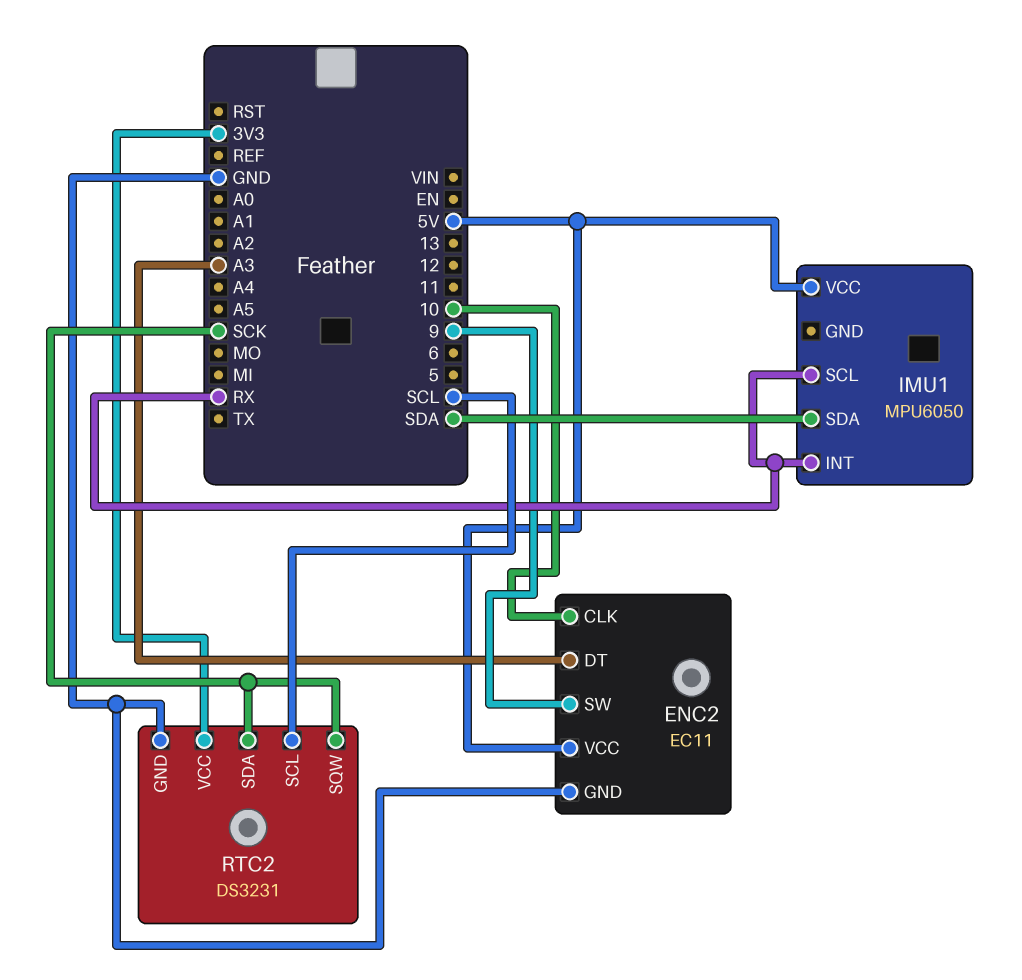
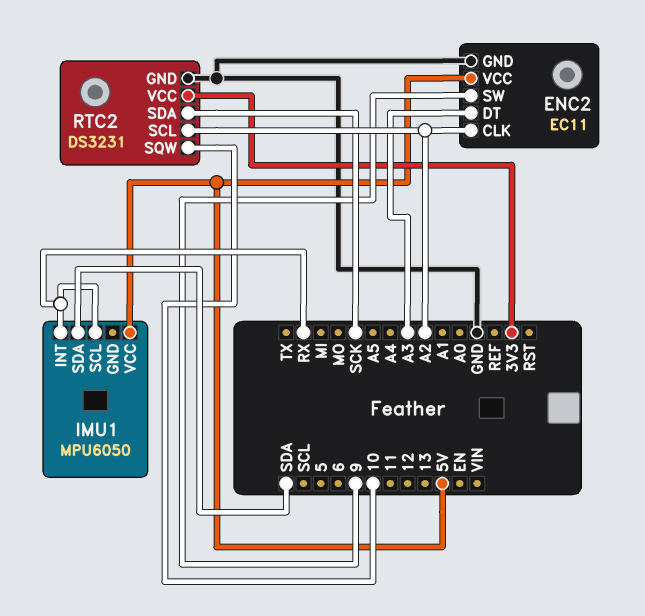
ENC2 pin CLK: 10 -> A2
RTC2 pin SCL: SCL -> A2
RTC2 pin SQW: SCK -> 10

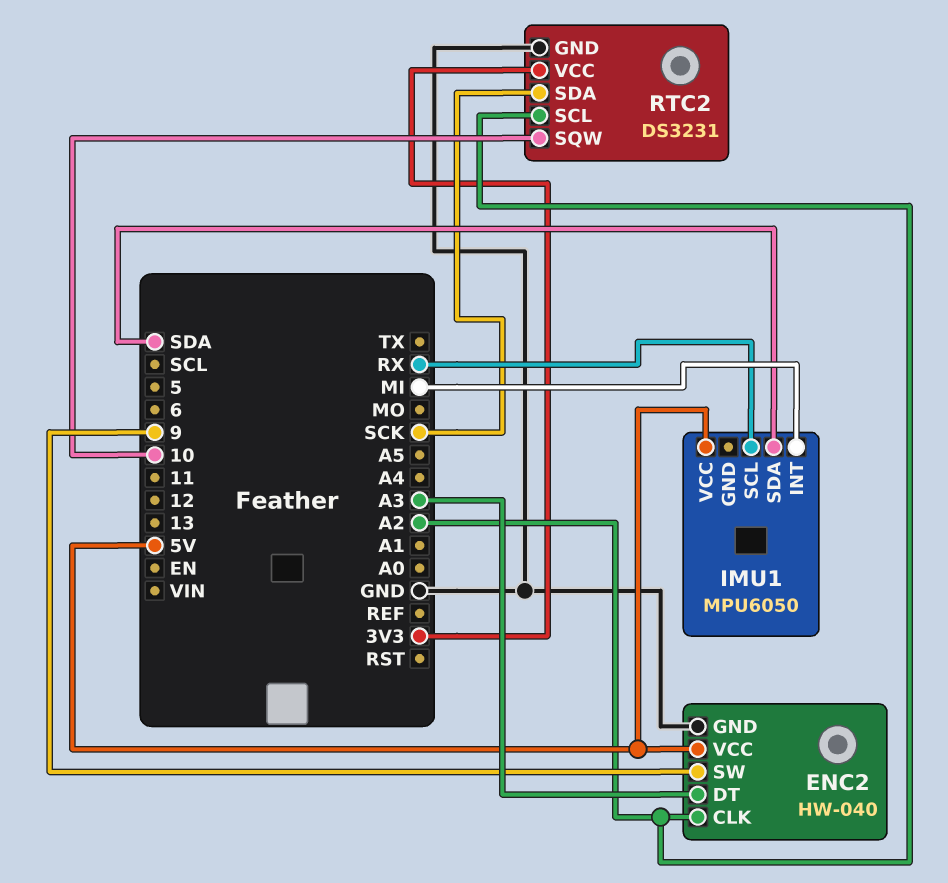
ENC2: EC11 -> HW-040
IMU1 pin INT: RX -> MI

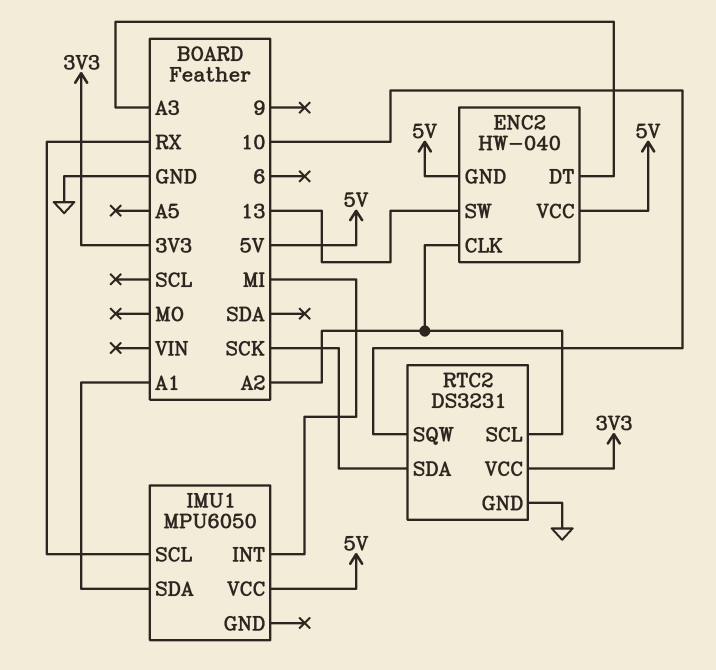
ENC2 pin GND: GND -> 5V
ENC2 pin SW: 9 -> 13
IMU1 pin SDA: SDA -> A1

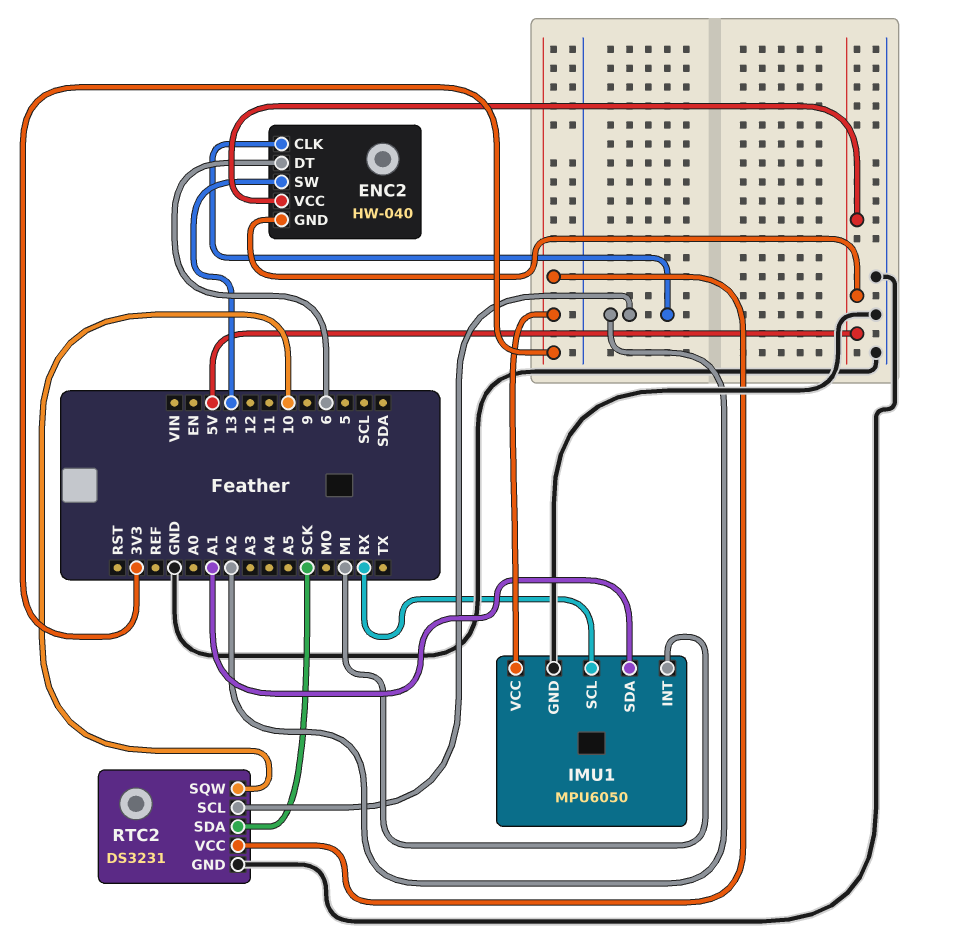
ENC2 pin DT: A3 -> 6
IMU1 pin GND: none -> GND
IMU1 pin VCC: 5V -> 3V3

